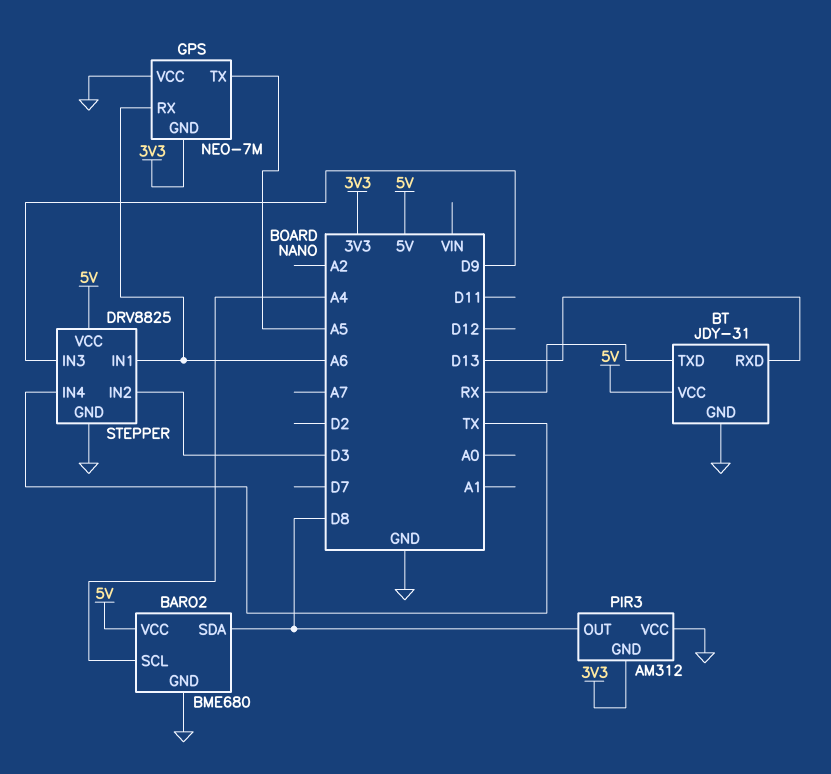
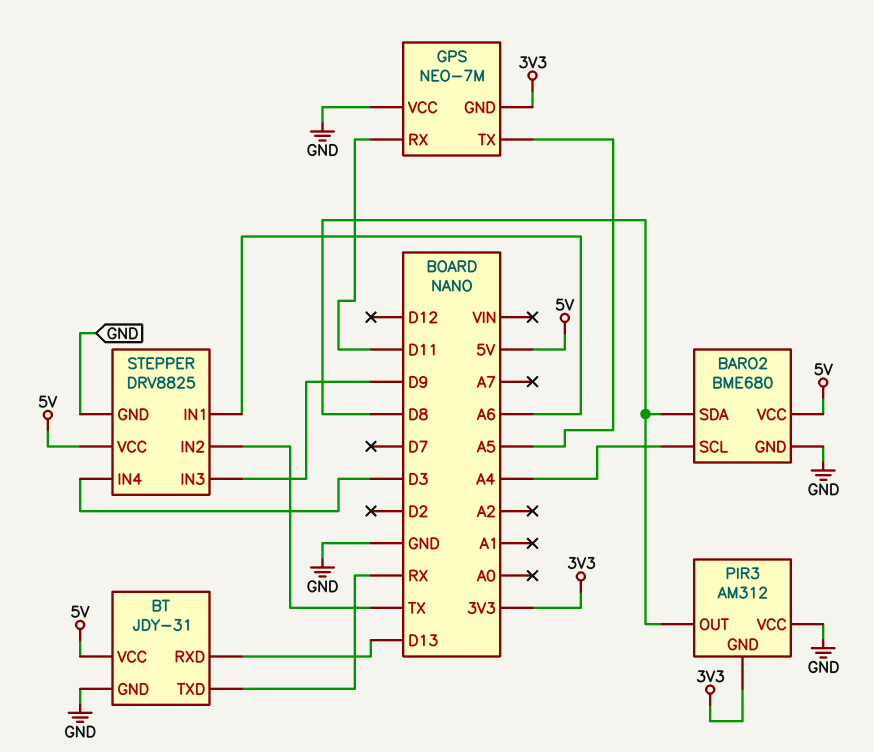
GPS pin RX: A6 -> D11
STEPPER pin IN2: D3 -> TX
STEPPER pin IN4: TX -> D3

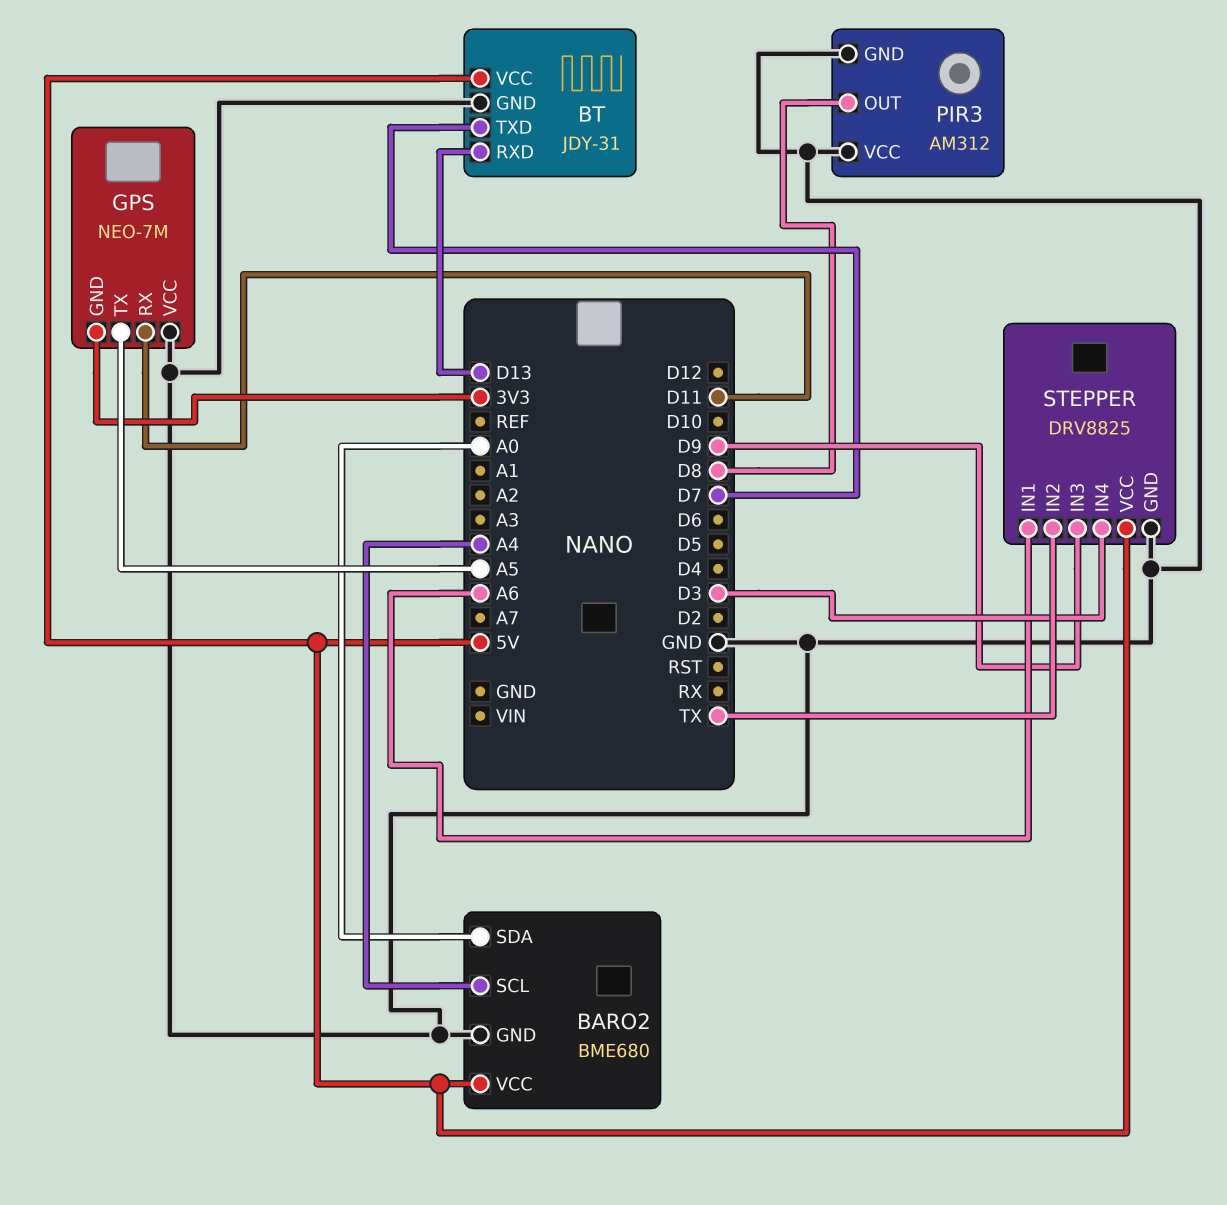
BARO2 pin SDA: D8 -> A0
BT pin TXD: RX -> D7
PIR3 pin GND: 3V3 -> GND

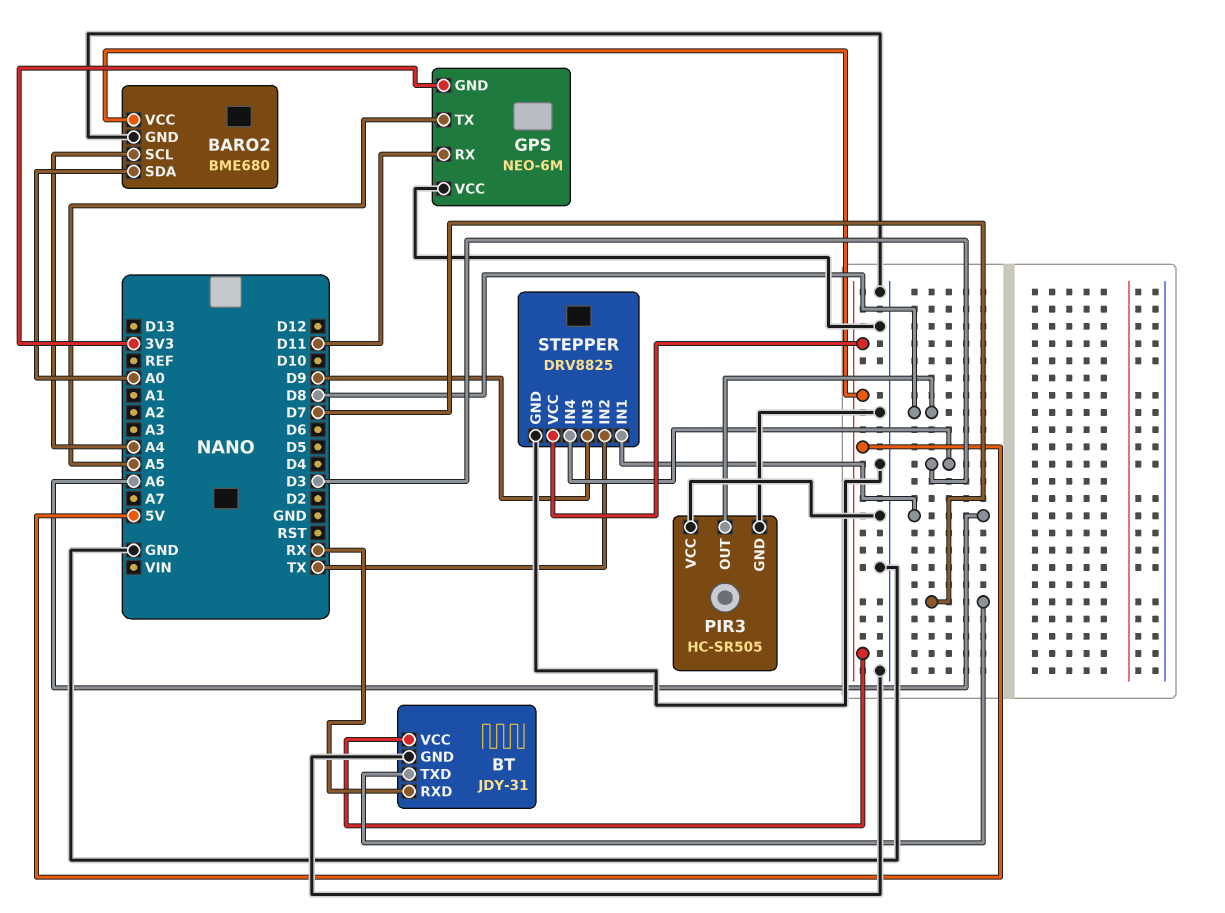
BT pin RXD: D13 -> RX
GPS: NEO-7M -> NEO-6M
PIR3: AM312 -> HC-SR505

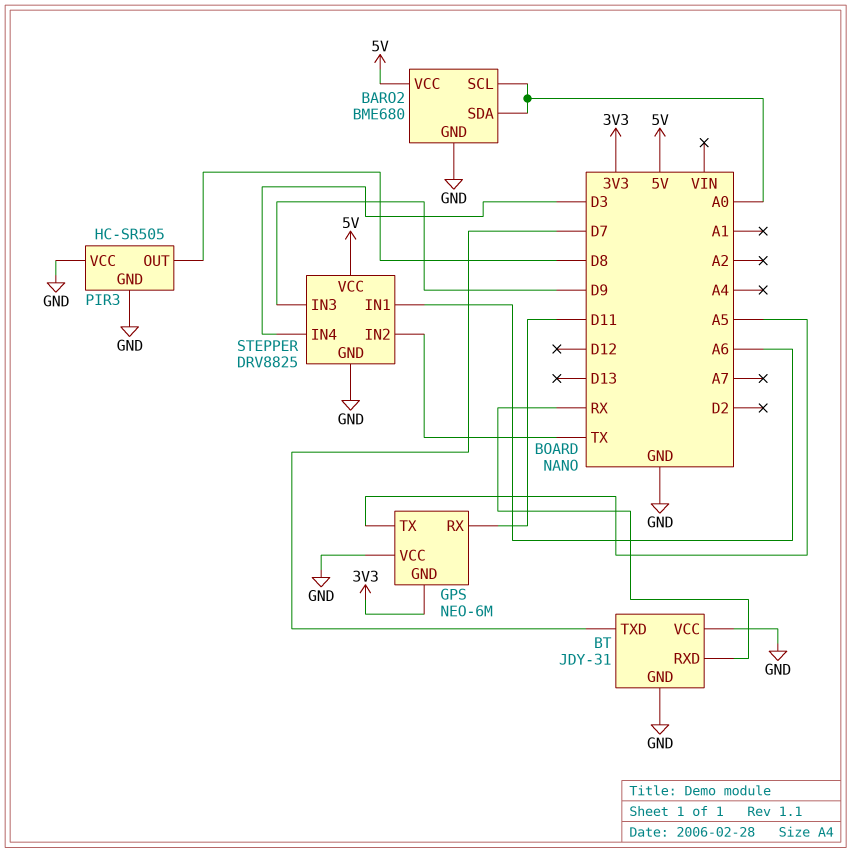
BARO2 pin SCL: A4 -> A0
BT pin VCC: 5V -> GND

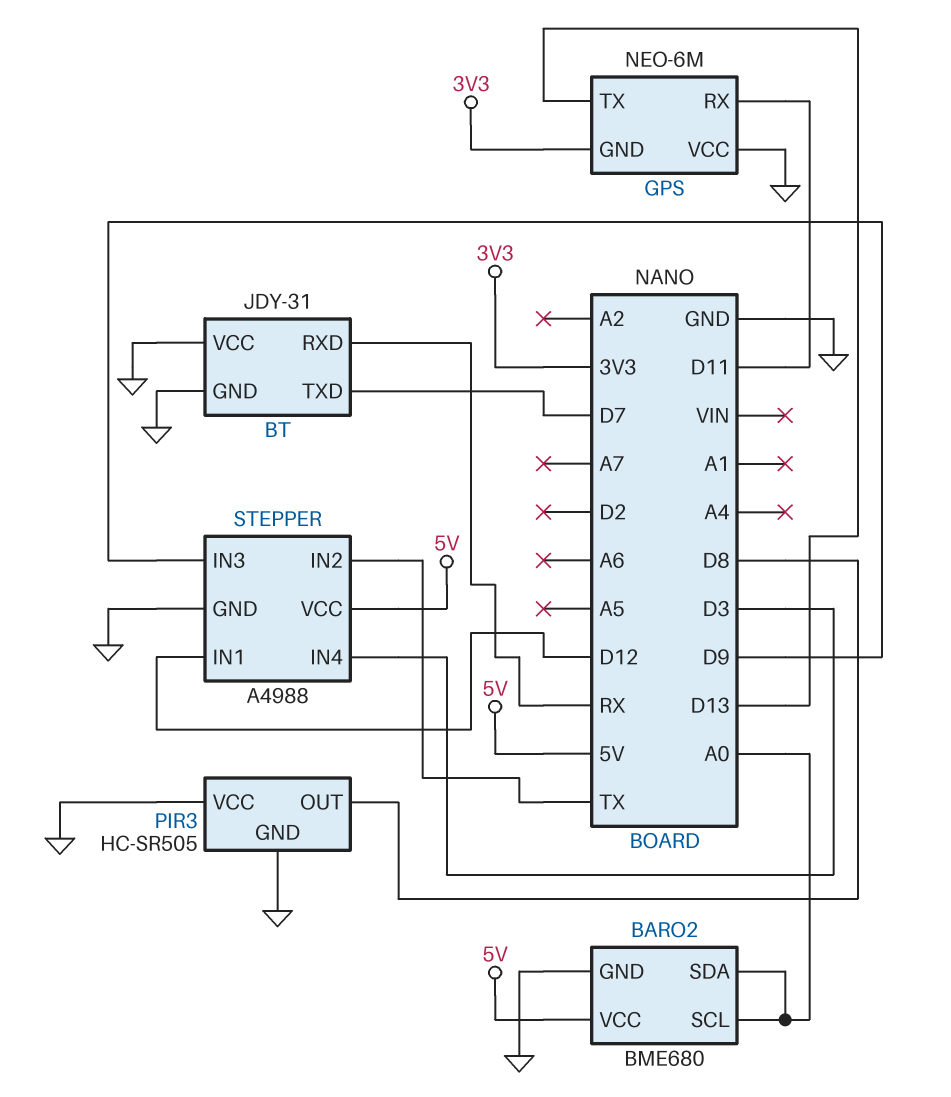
GPS pin TX: A5 -> D13
STEPPER: DRV8825 -> A4988
STEPPER pin IN1: A6 -> D12

